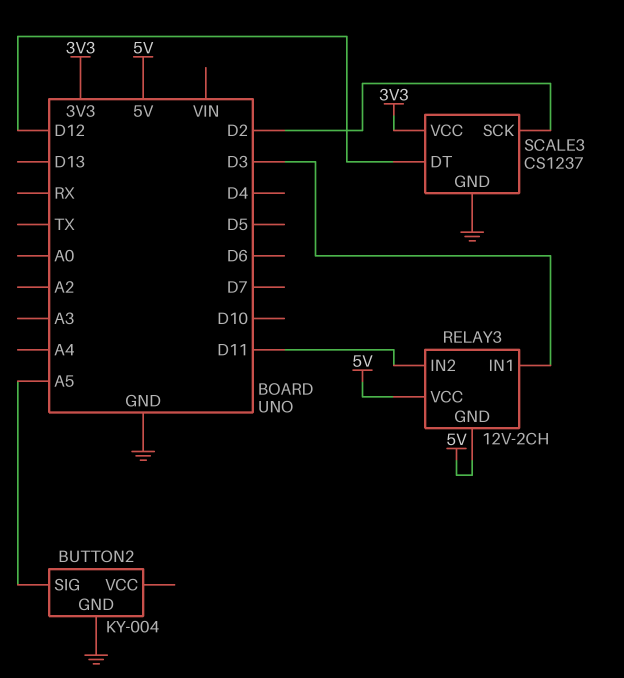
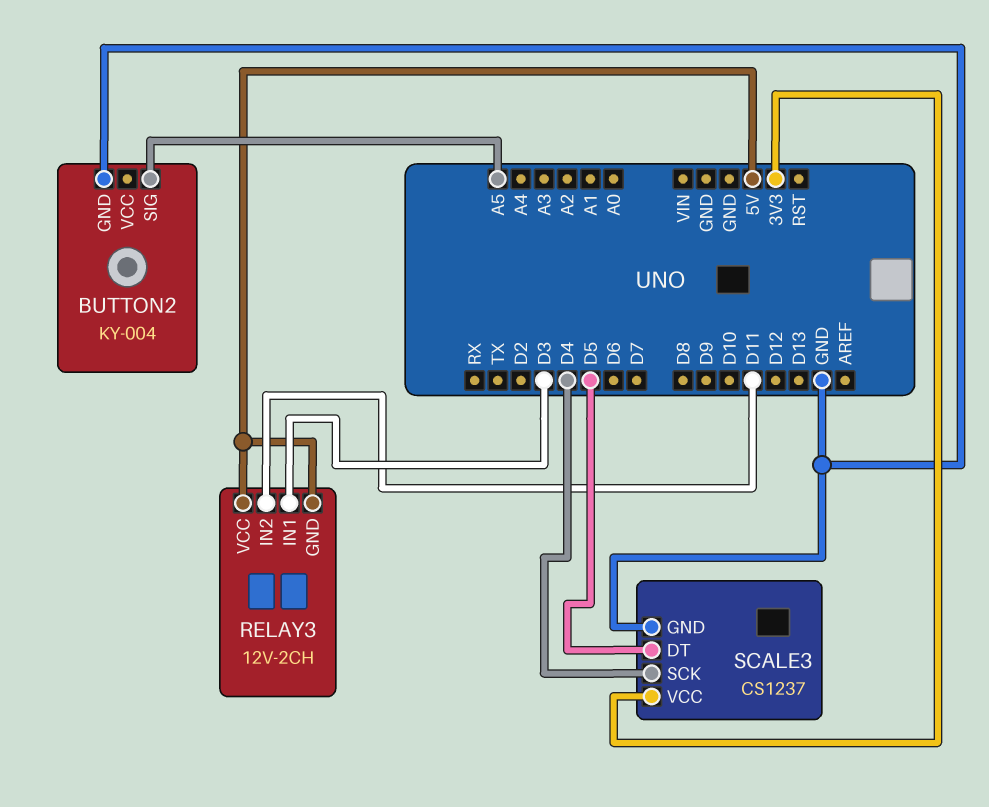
SCALE3 pin DT: D12 -> D5
SCALE3 pin SCK: D2 -> D4

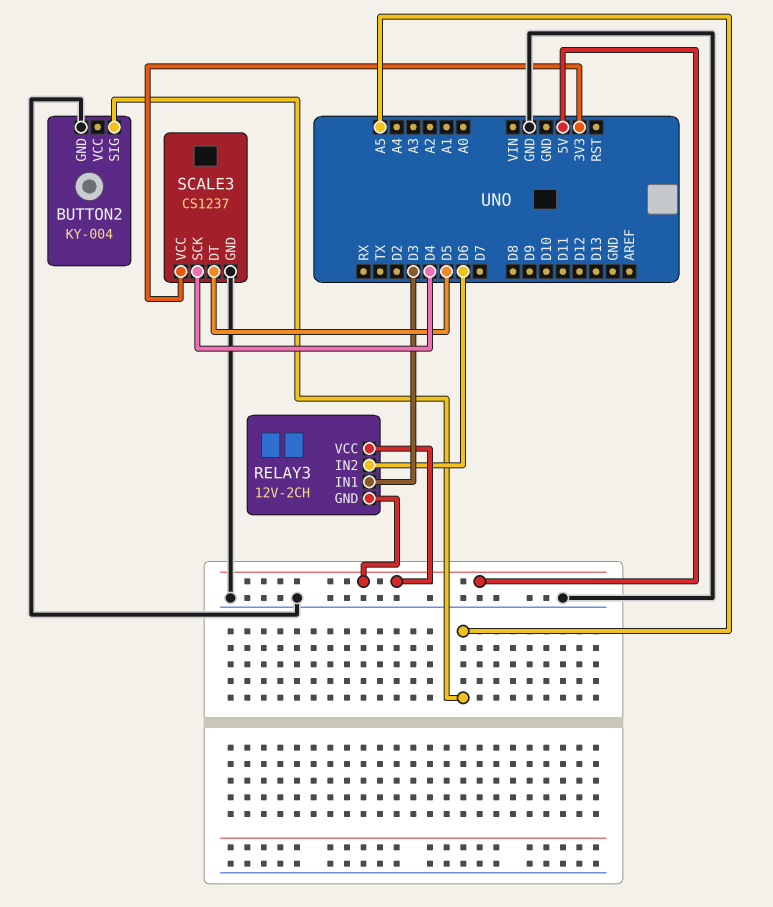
RELAY3 pin IN2: D11 -> D6

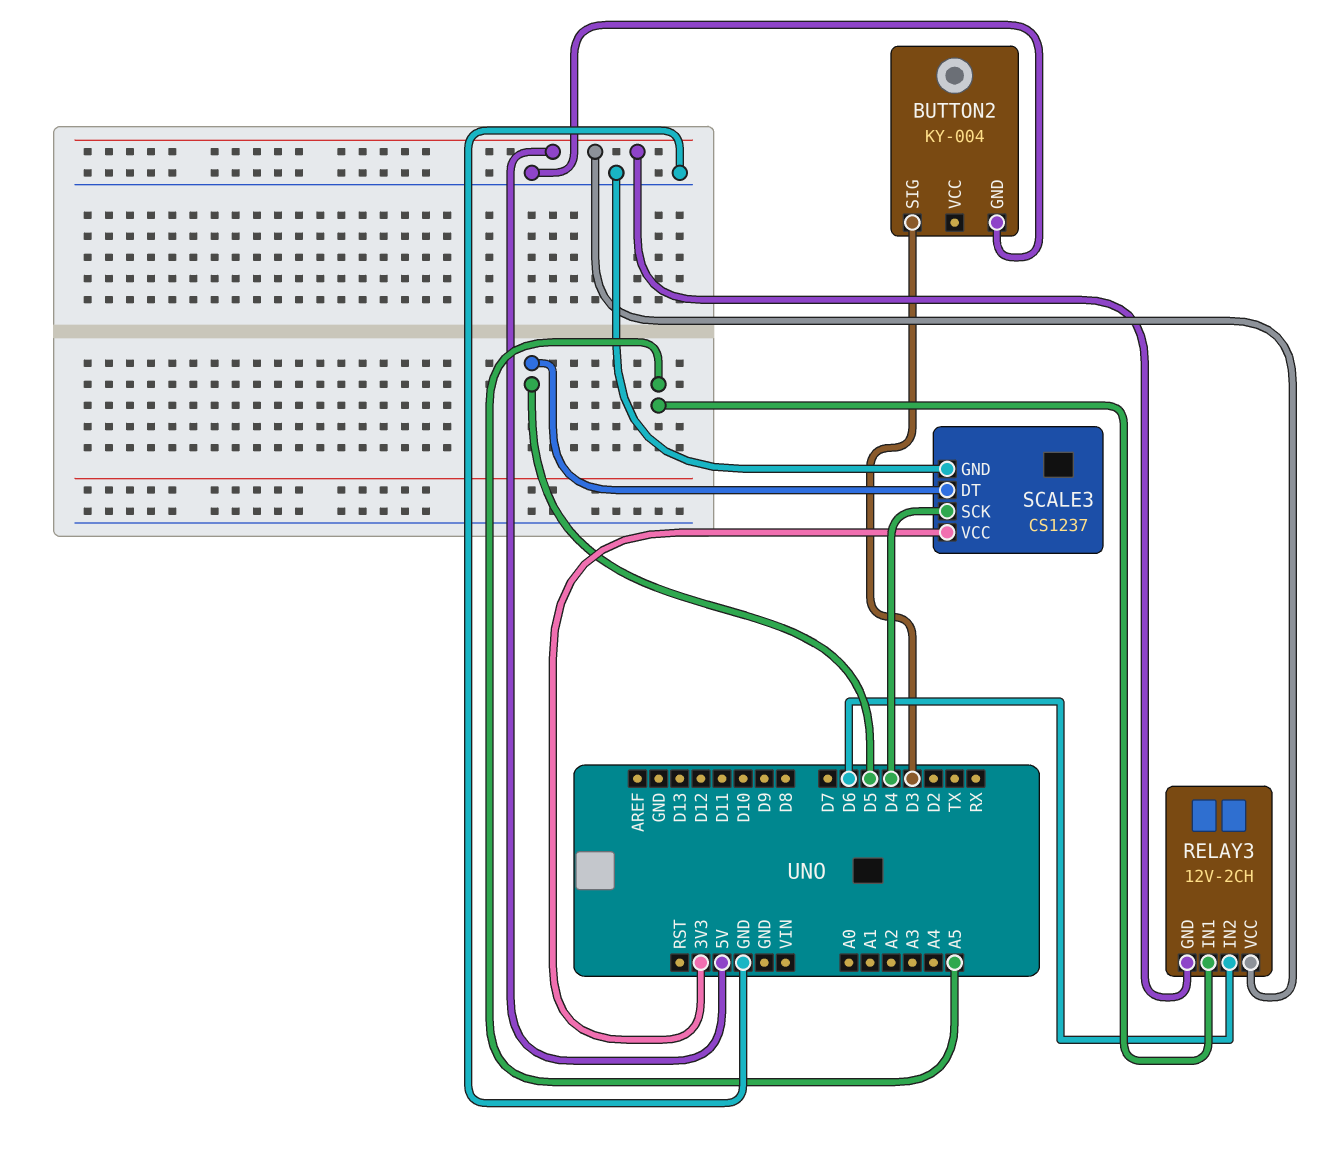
BUTTON2 pin SIG: A5 -> D3
RELAY3 pin IN1: D3 -> A5

